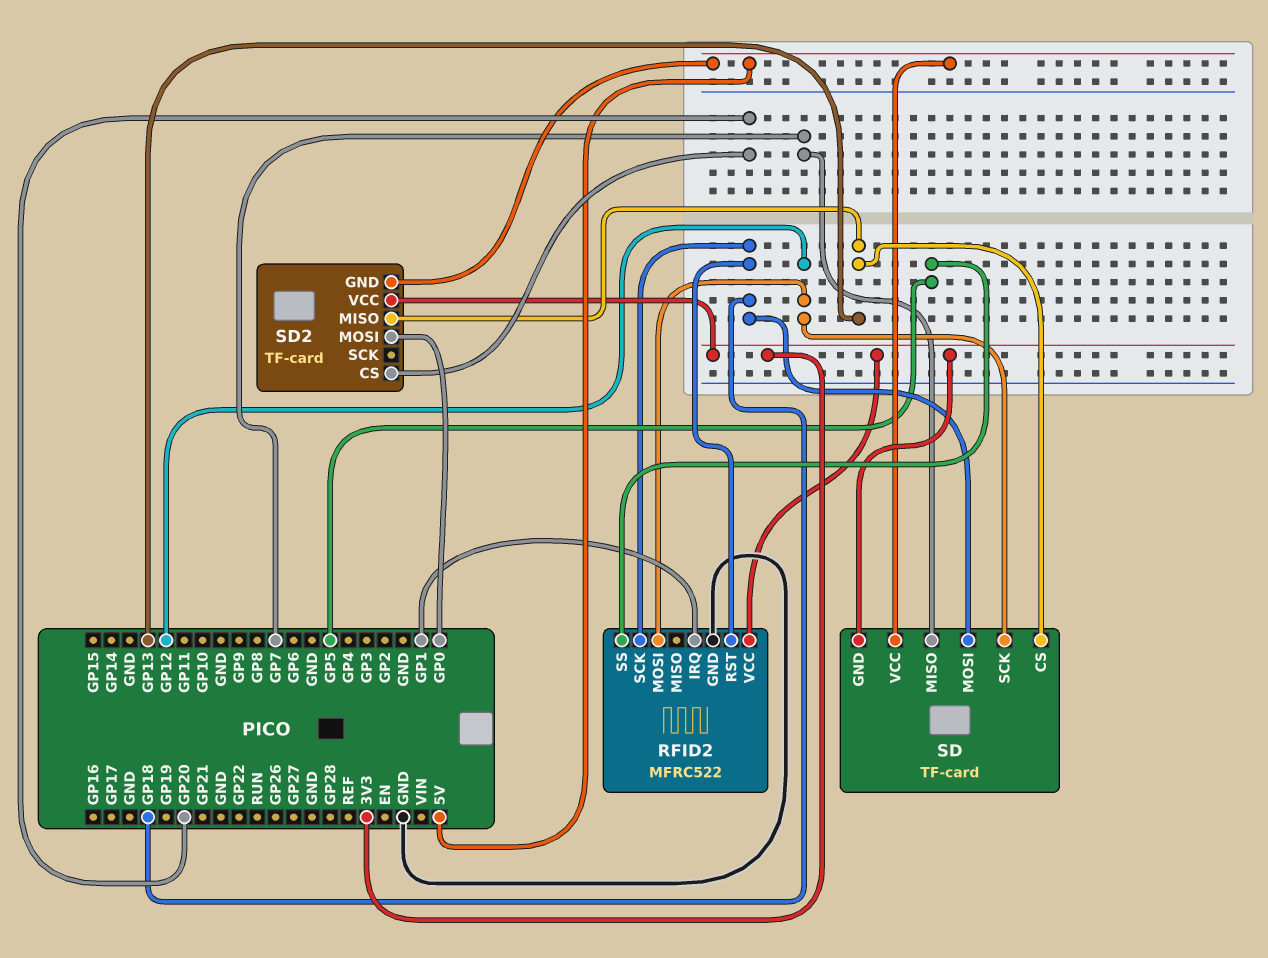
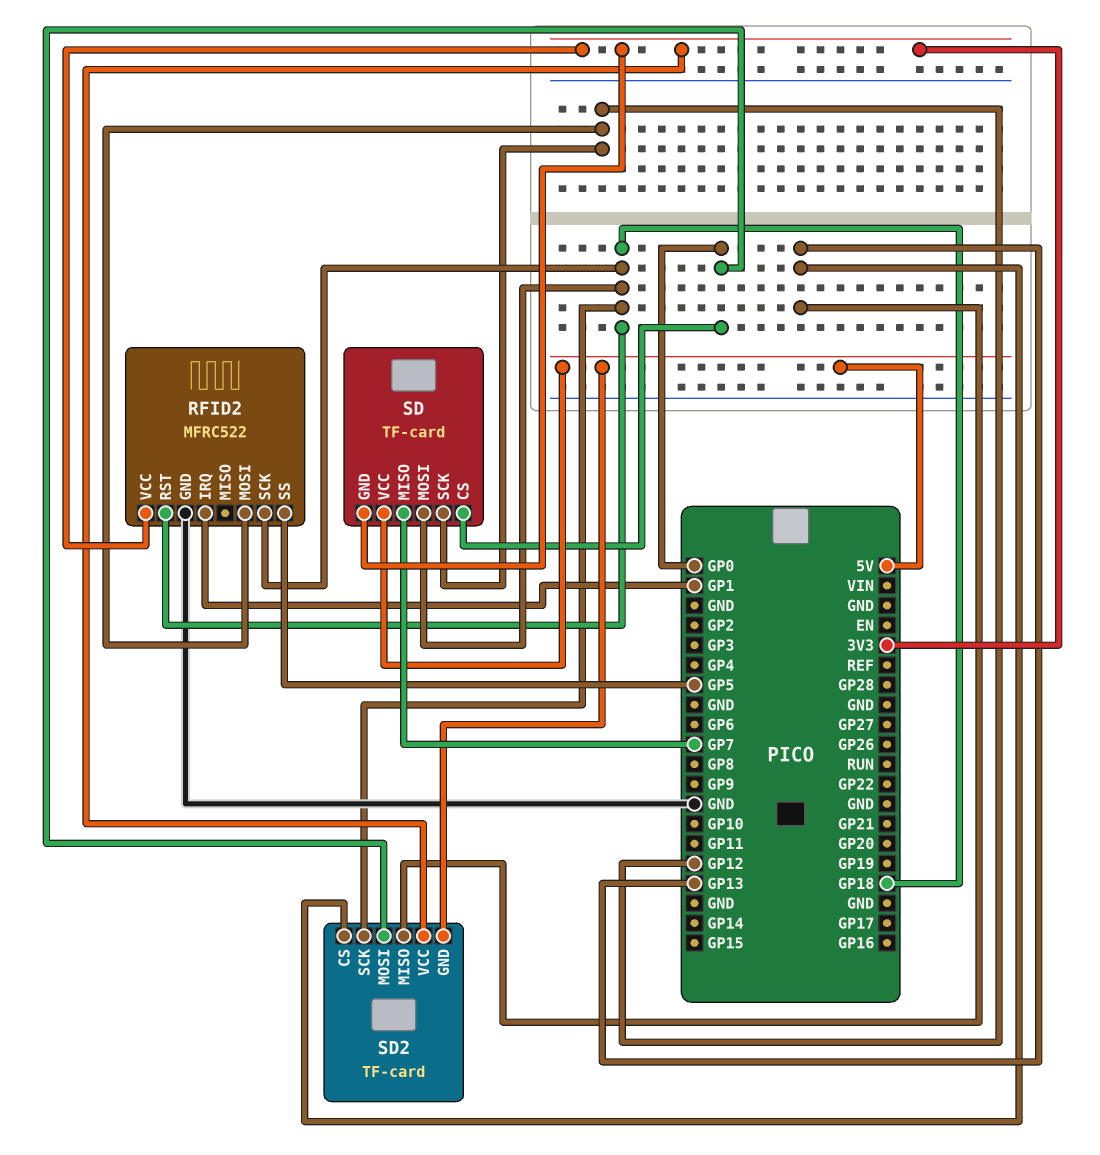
SD pin CS: GP13 -> GP0
SD2 pin CS: GP20 -> GP13
SD2 pin SCK: none -> GP18

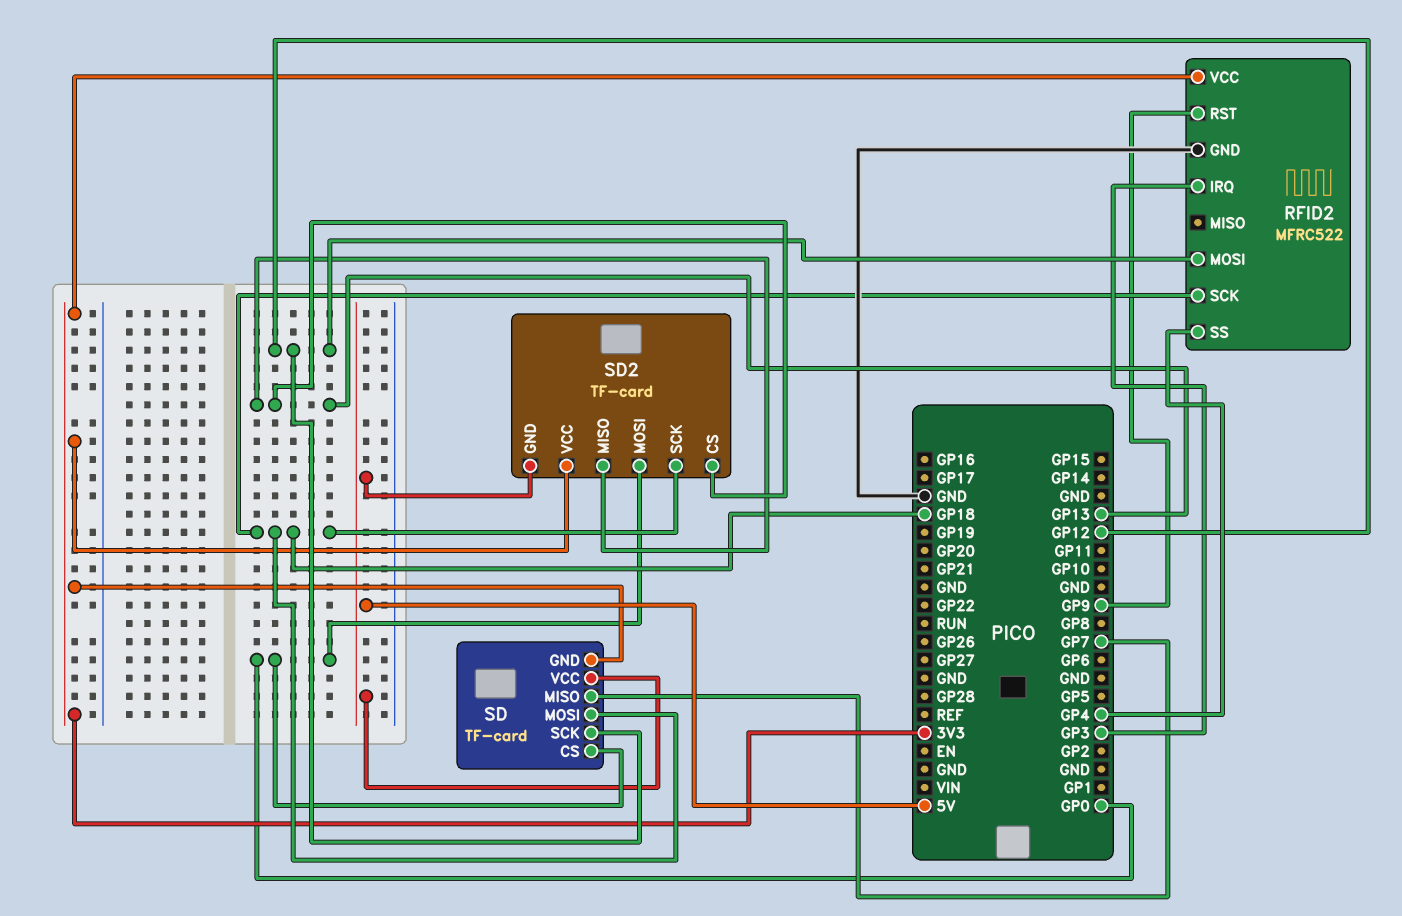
RFID2 pin IRQ: GP1 -> GP3
RFID2 pin RST: GP18 -> GP9
RFID2 pin SS: GP5 -> GP4

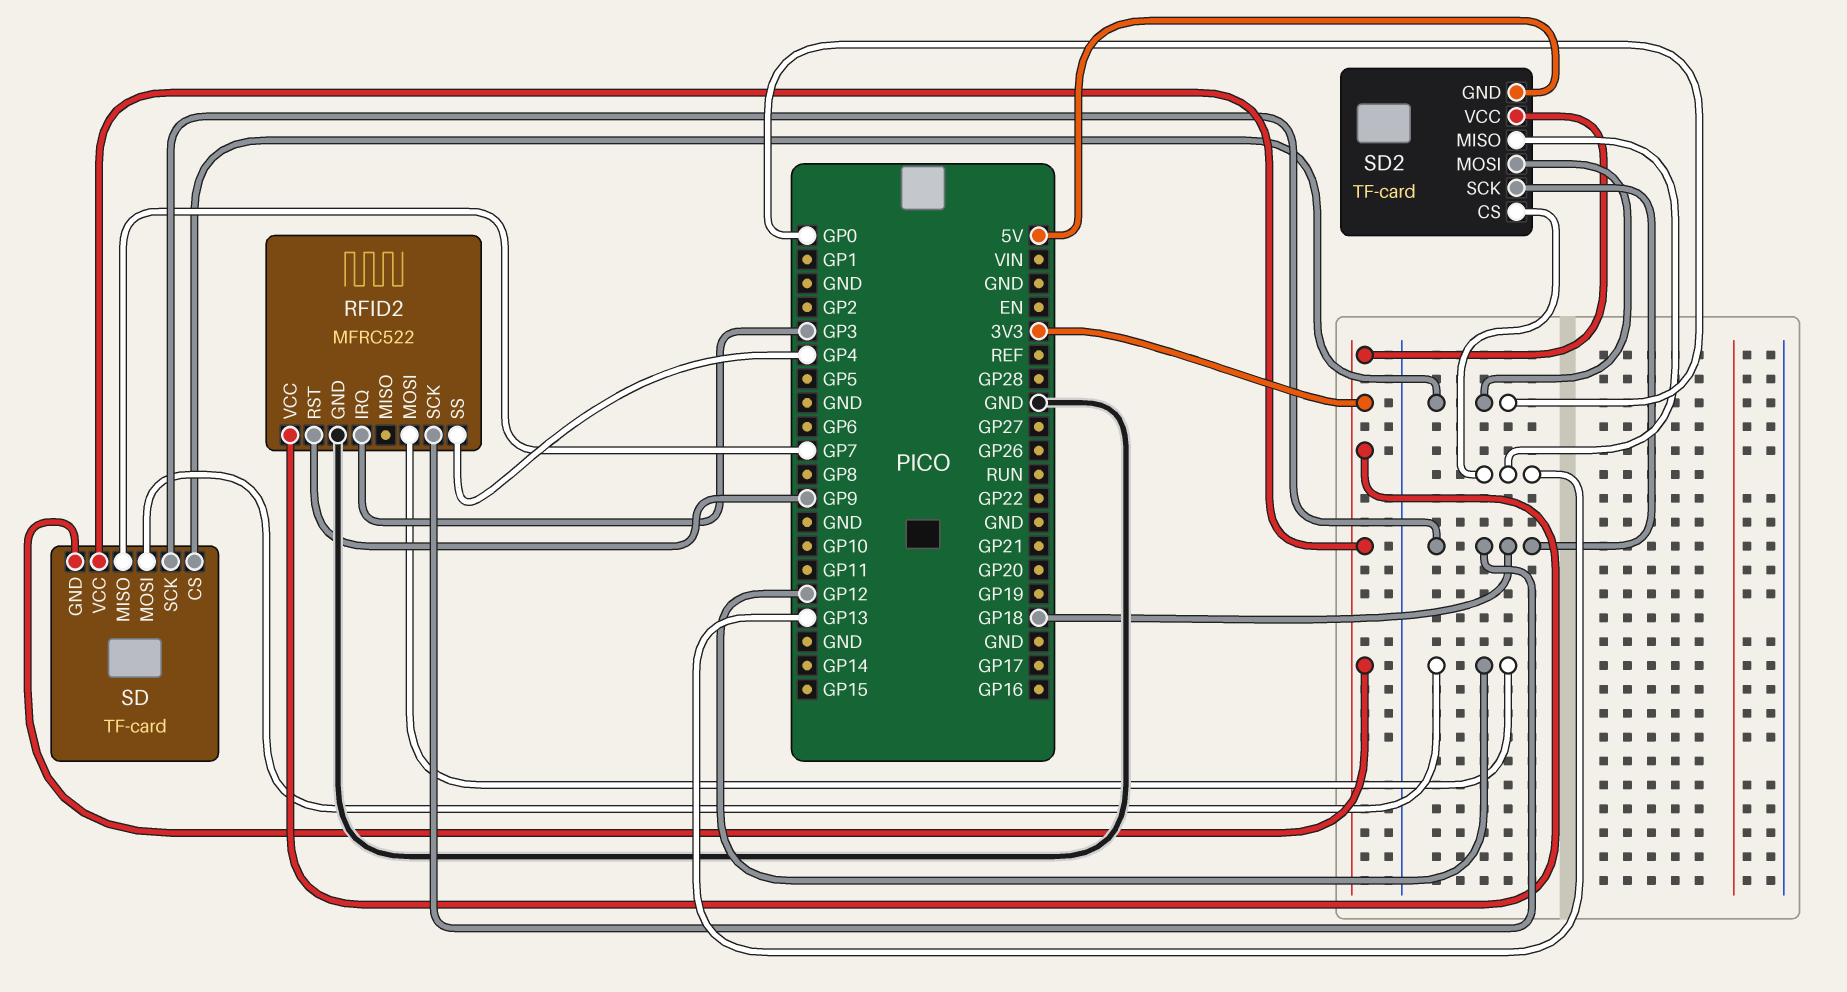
SD pin MOSI: GP18 -> GP12
SD pin SCK: GP12 -> GP18
SD pin VCC: 5V -> 3V3

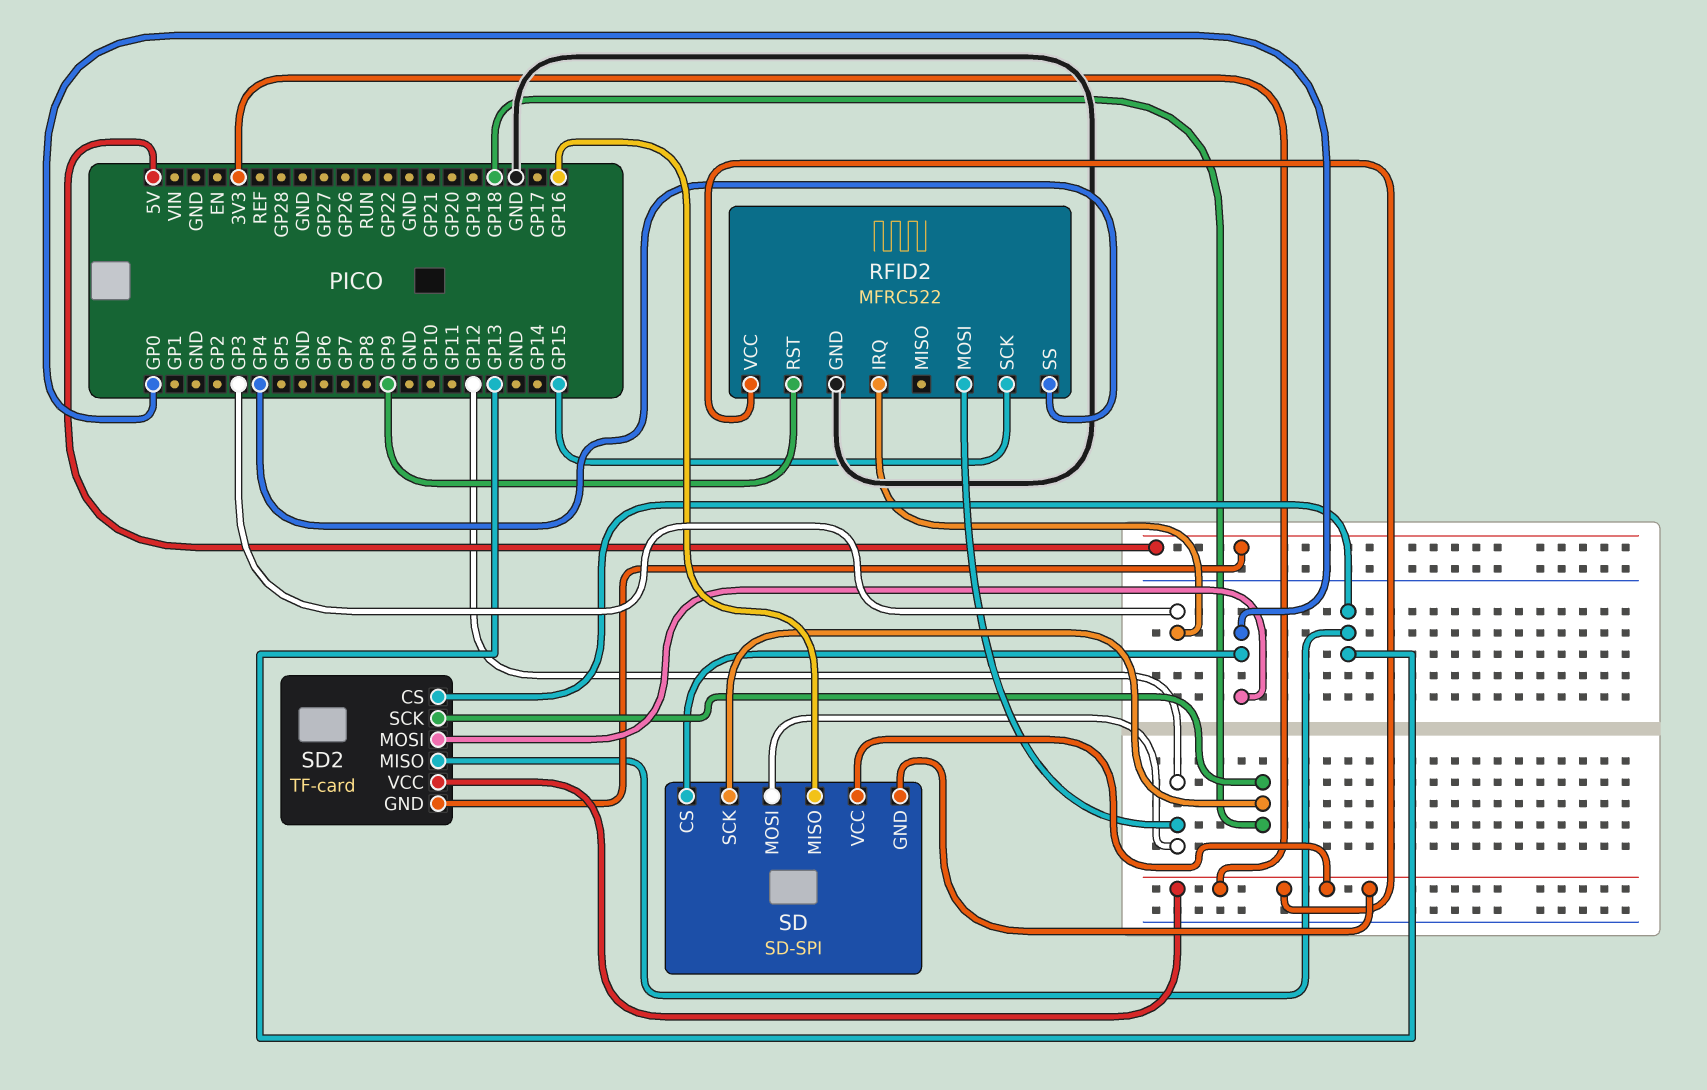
RFID2 pin SCK: GP18 -> GP15
SD: TF-card -> SD-SPI
SD pin MISO: GP7 -> GP16

